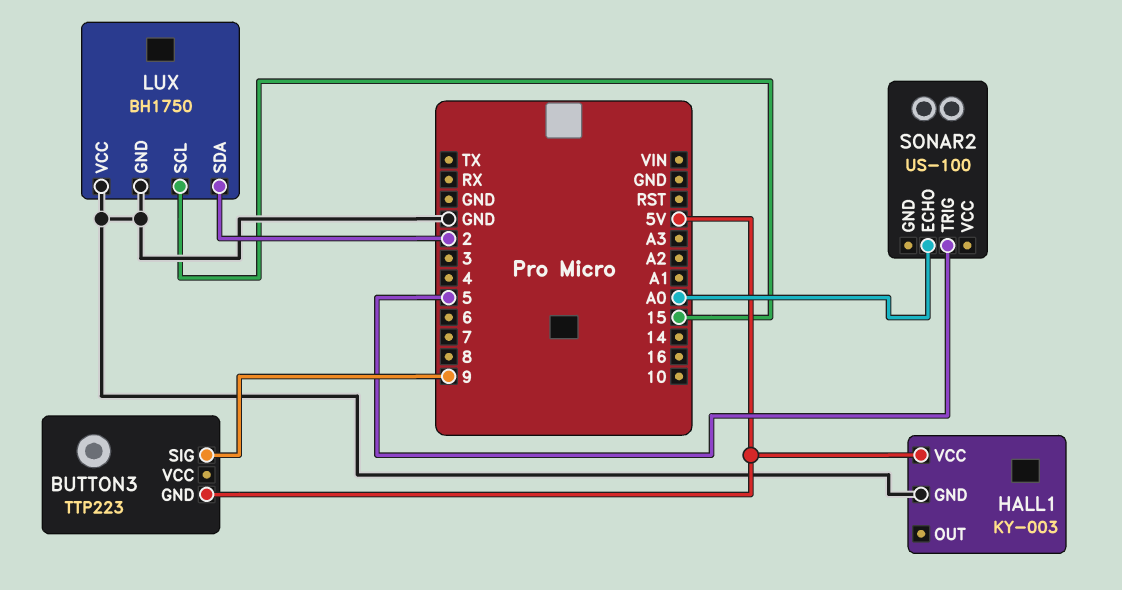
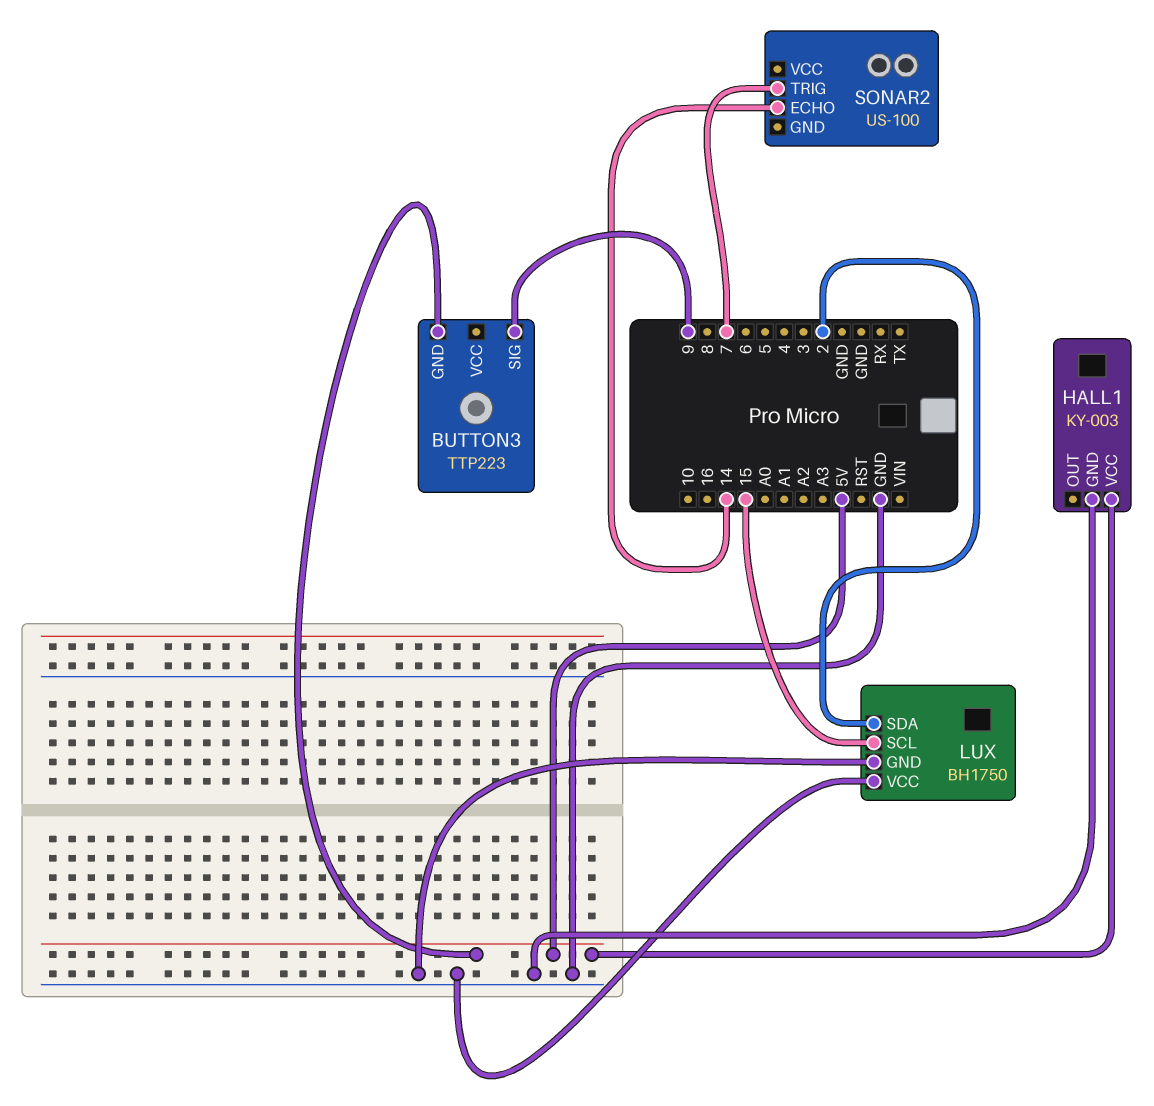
SONAR2 pin ECHO: A0 -> 14
SONAR2 pin TRIG: 5 -> 7

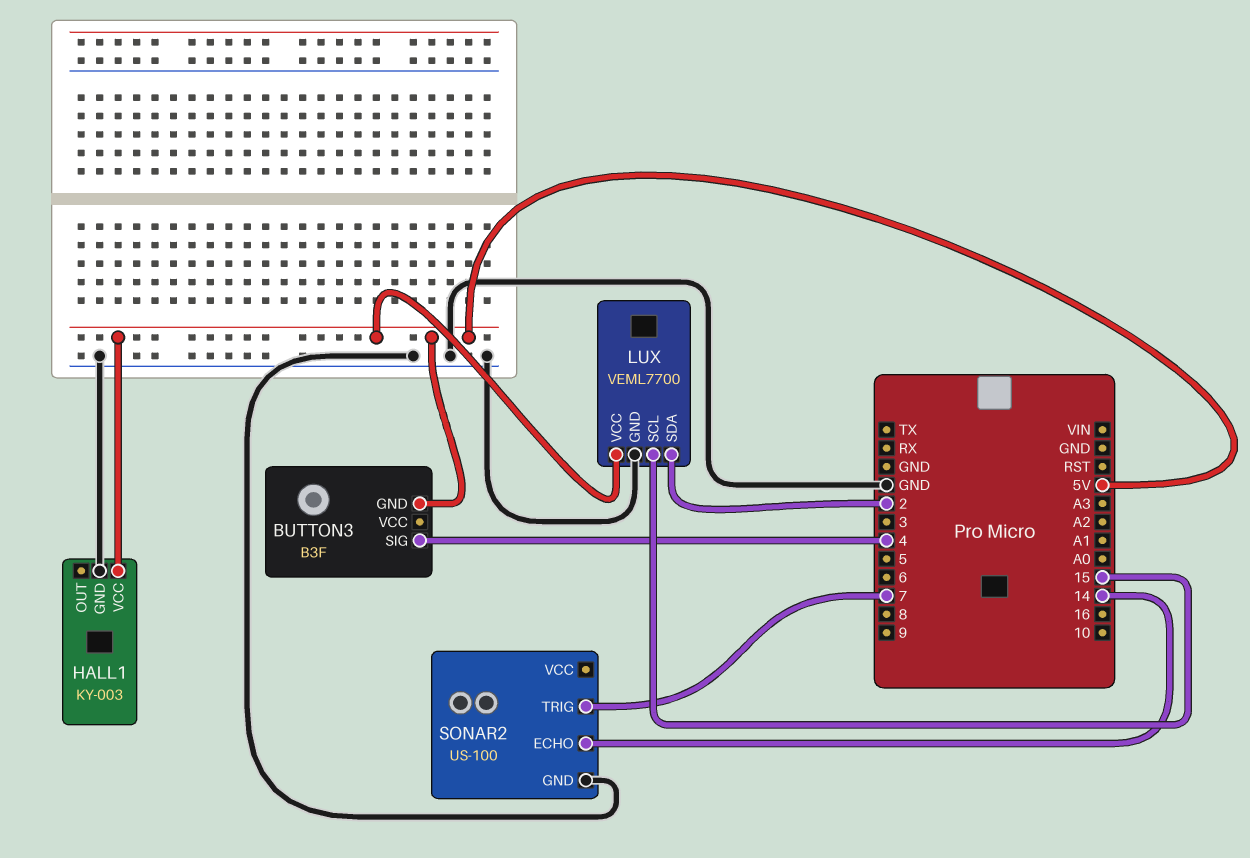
BUTTON3: TTP223 -> B3F
BUTTON3 pin SIG: 9 -> 4
LUX: BH1750 -> VEML7700
LUX pin VCC: GND -> 5V
SONAR2 pin GND: none -> GND

